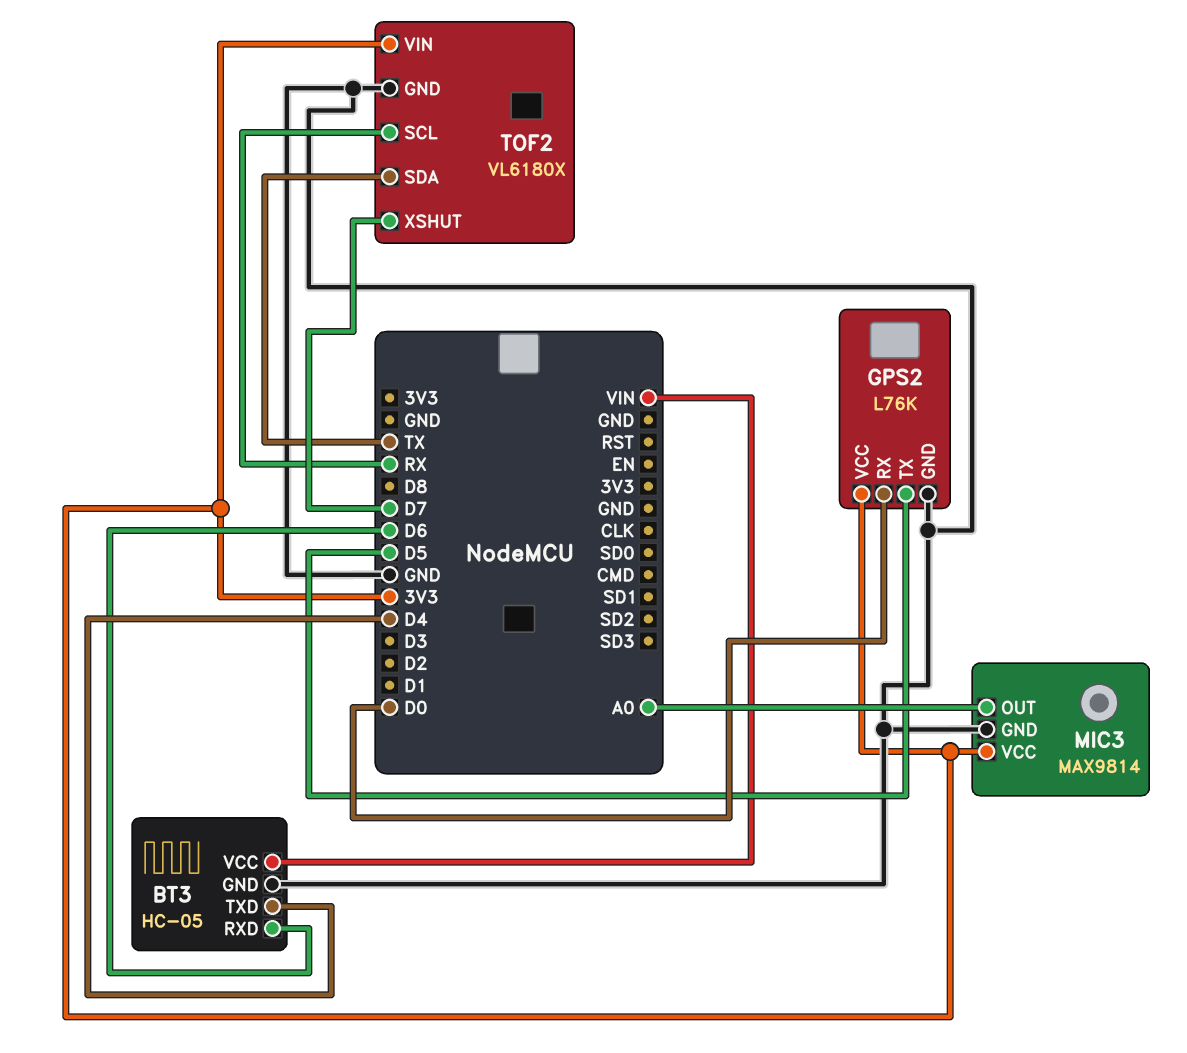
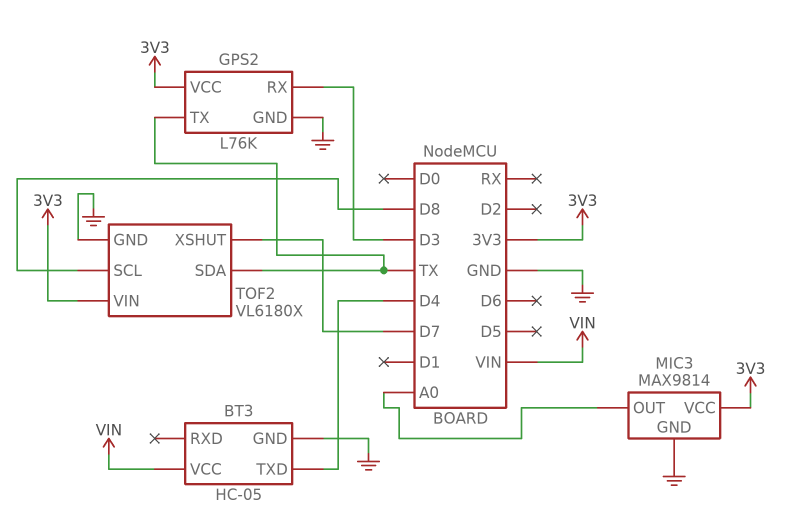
BT3 pin RXD: D6 -> none
GPS2 pin RX: D0 -> D3
GPS2 pin TX: D5 -> TX
TOF2 pin SCL: RX -> D8

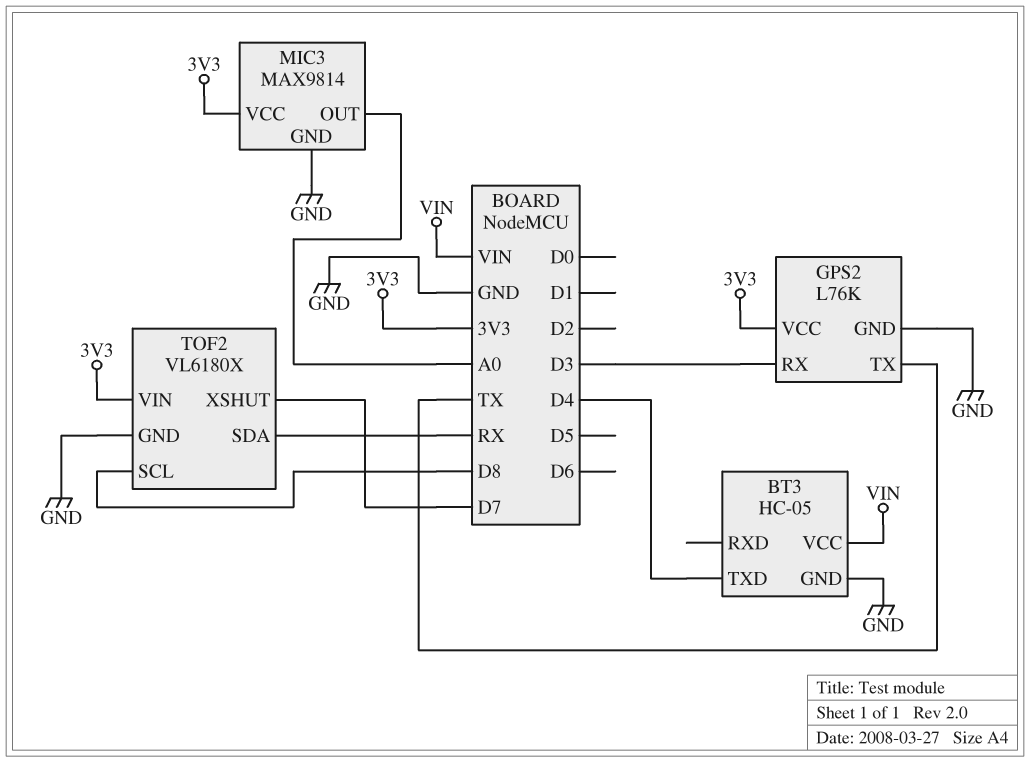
TOF2 pin SDA: TX -> RX

